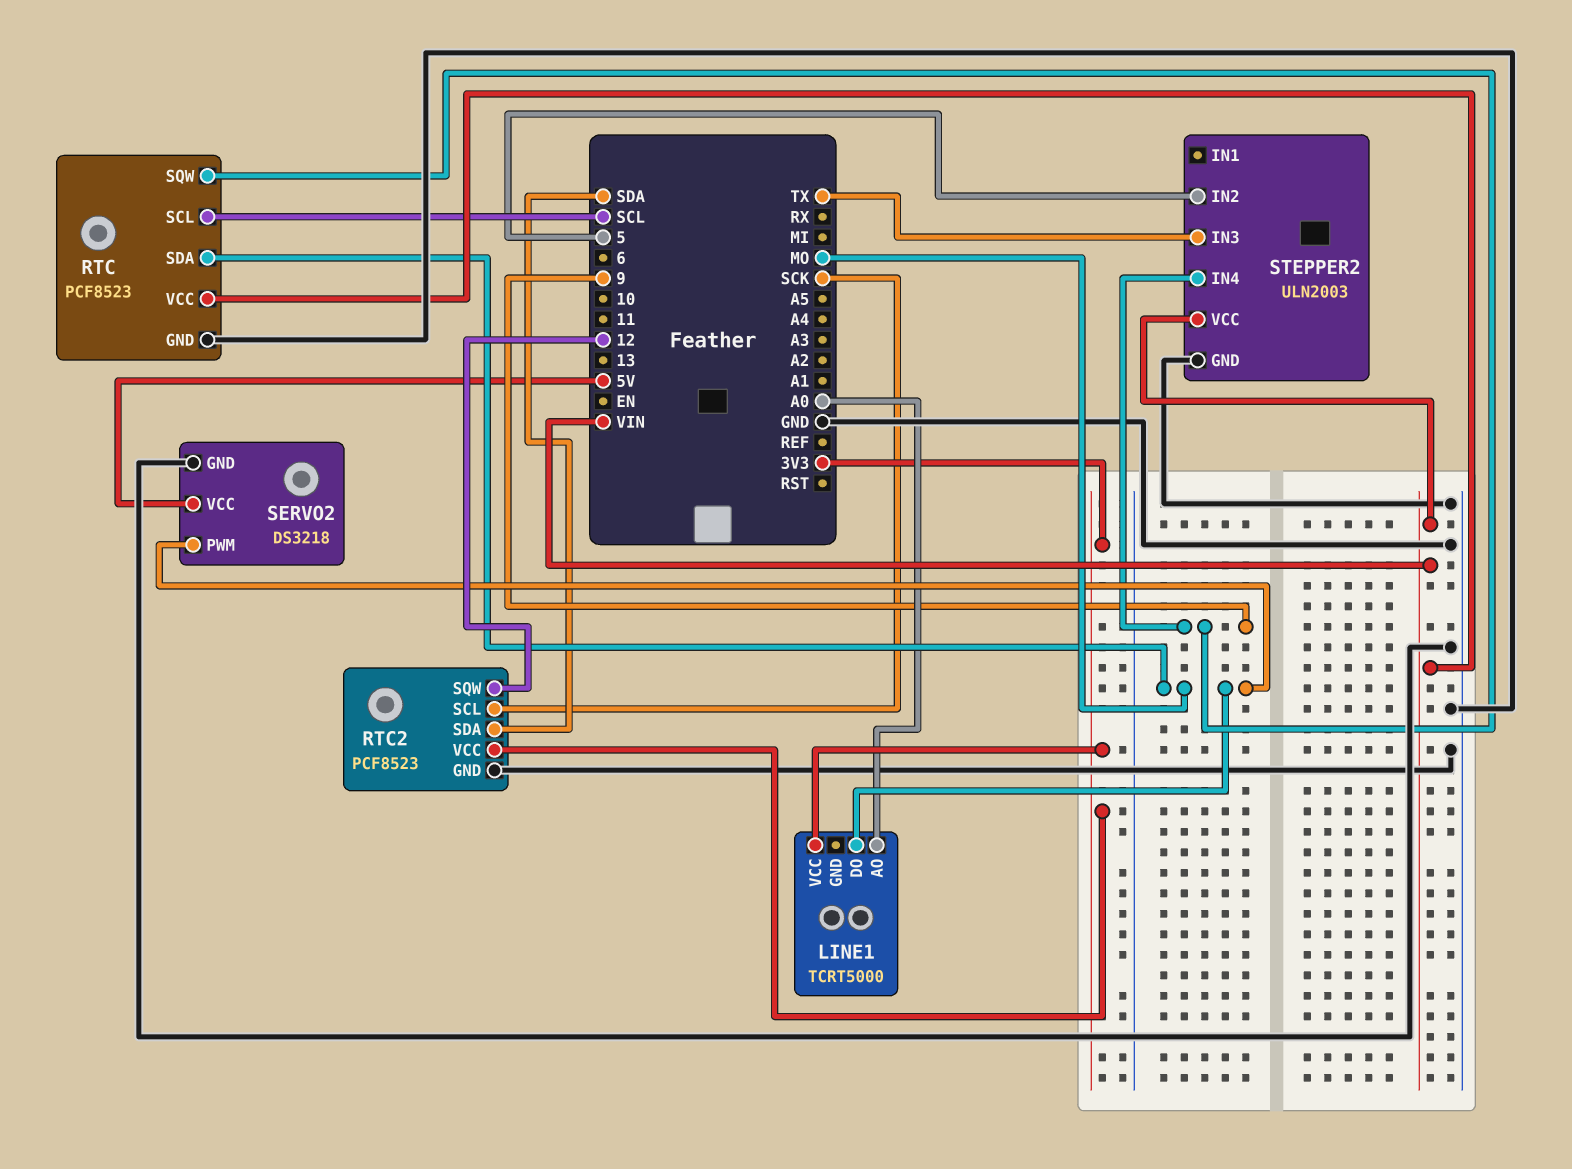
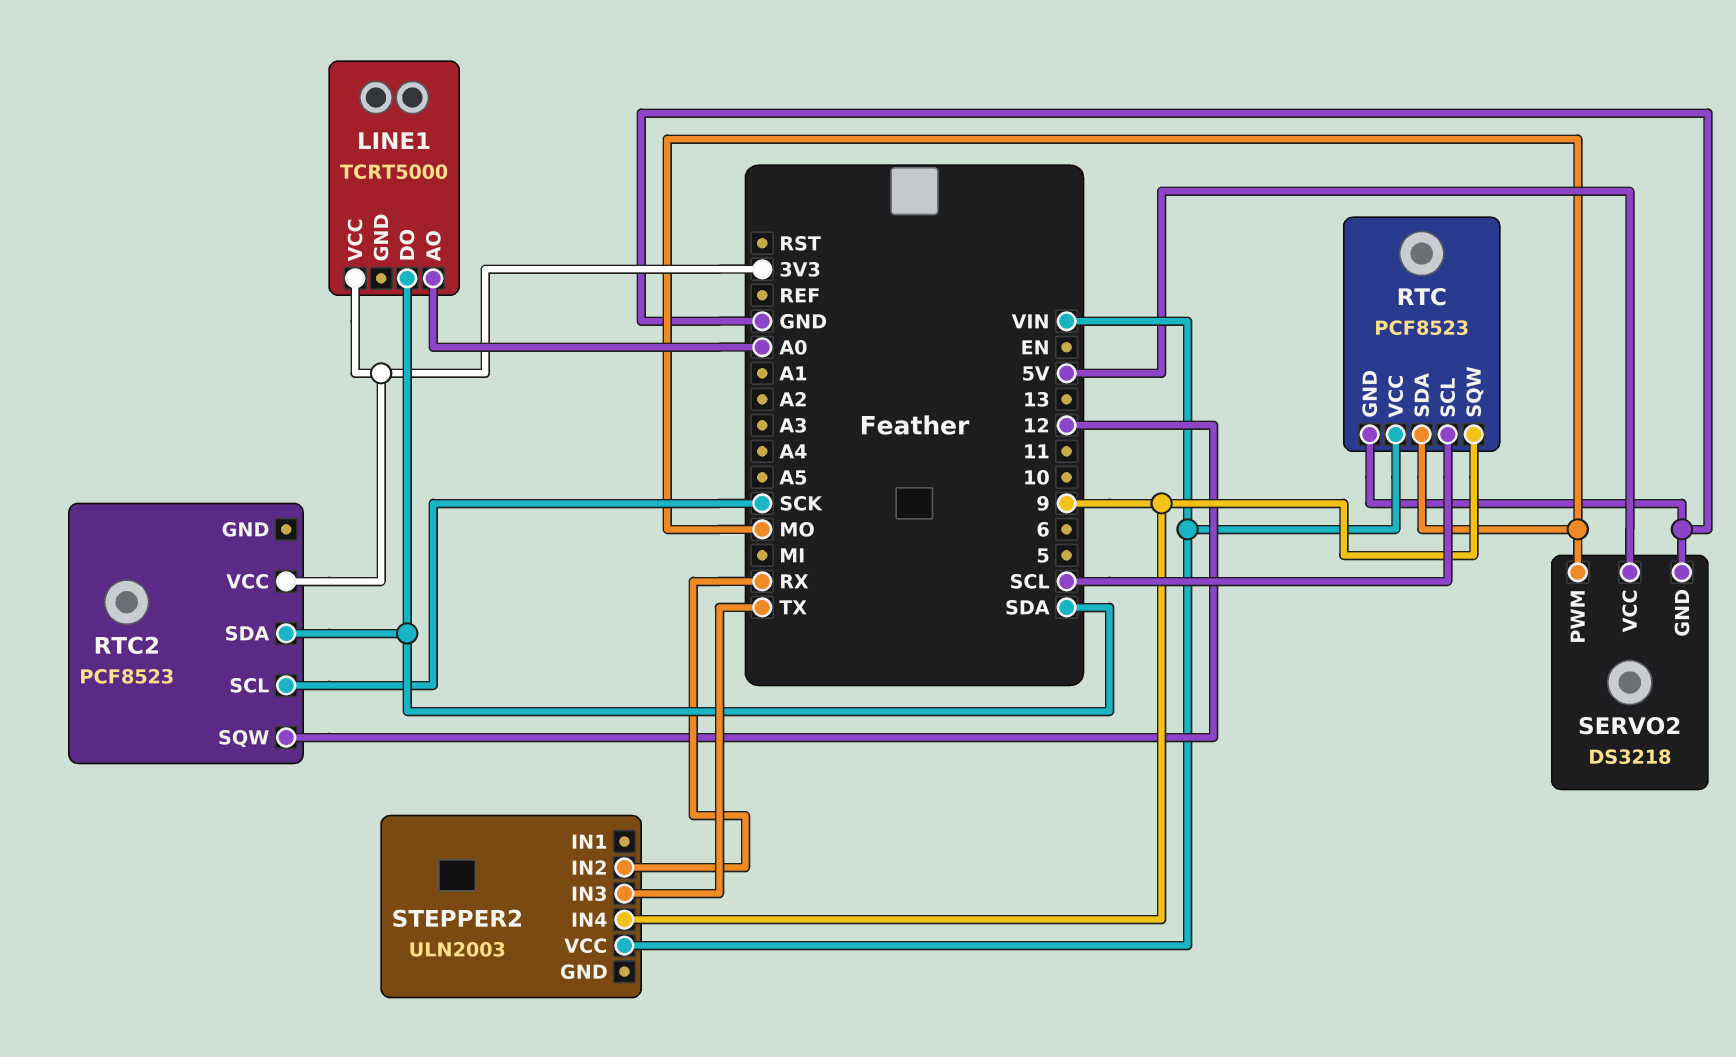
LINE1 pin DO: MO -> SDA
RTC2 pin GND: GND -> none
STEPPER2 pin GND: GND -> none
STEPPER2 pin IN2: 5 -> RX

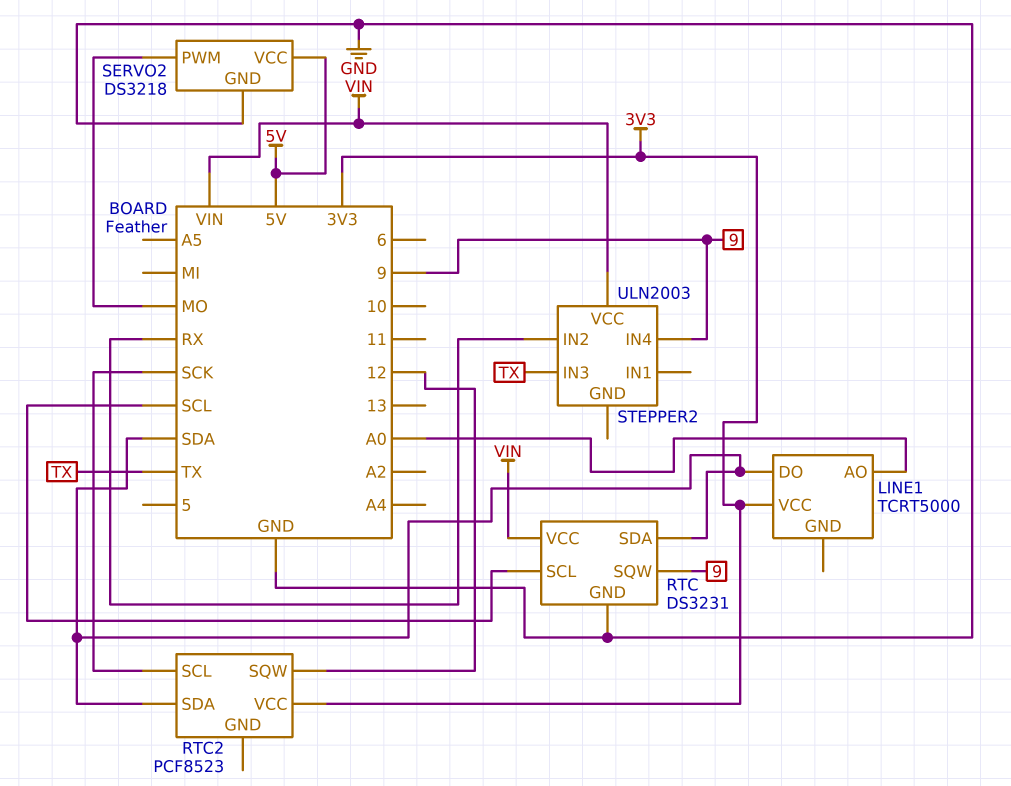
RTC: PCF8523 -> DS3231
RTC pin SDA: MO -> SDA

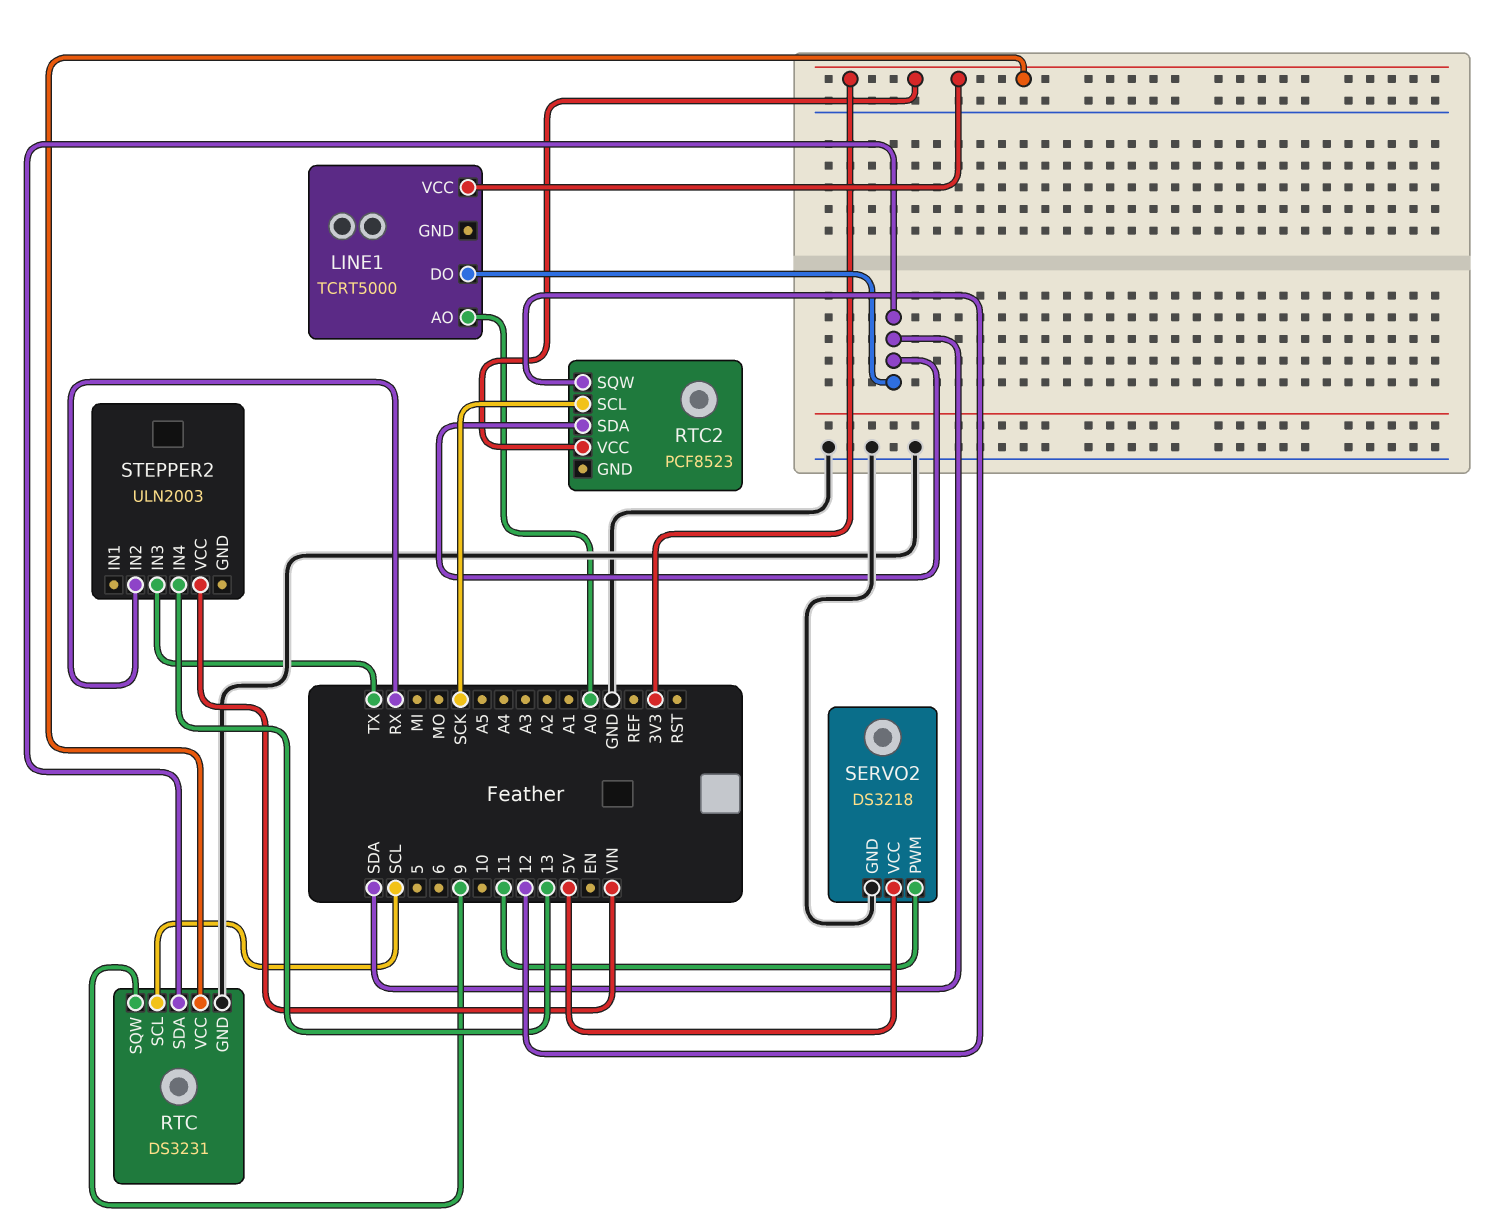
RTC pin VCC: VIN -> 3V3
SERVO2 pin PWM: MO -> 11
STEPPER2 pin IN4: 9 -> 13

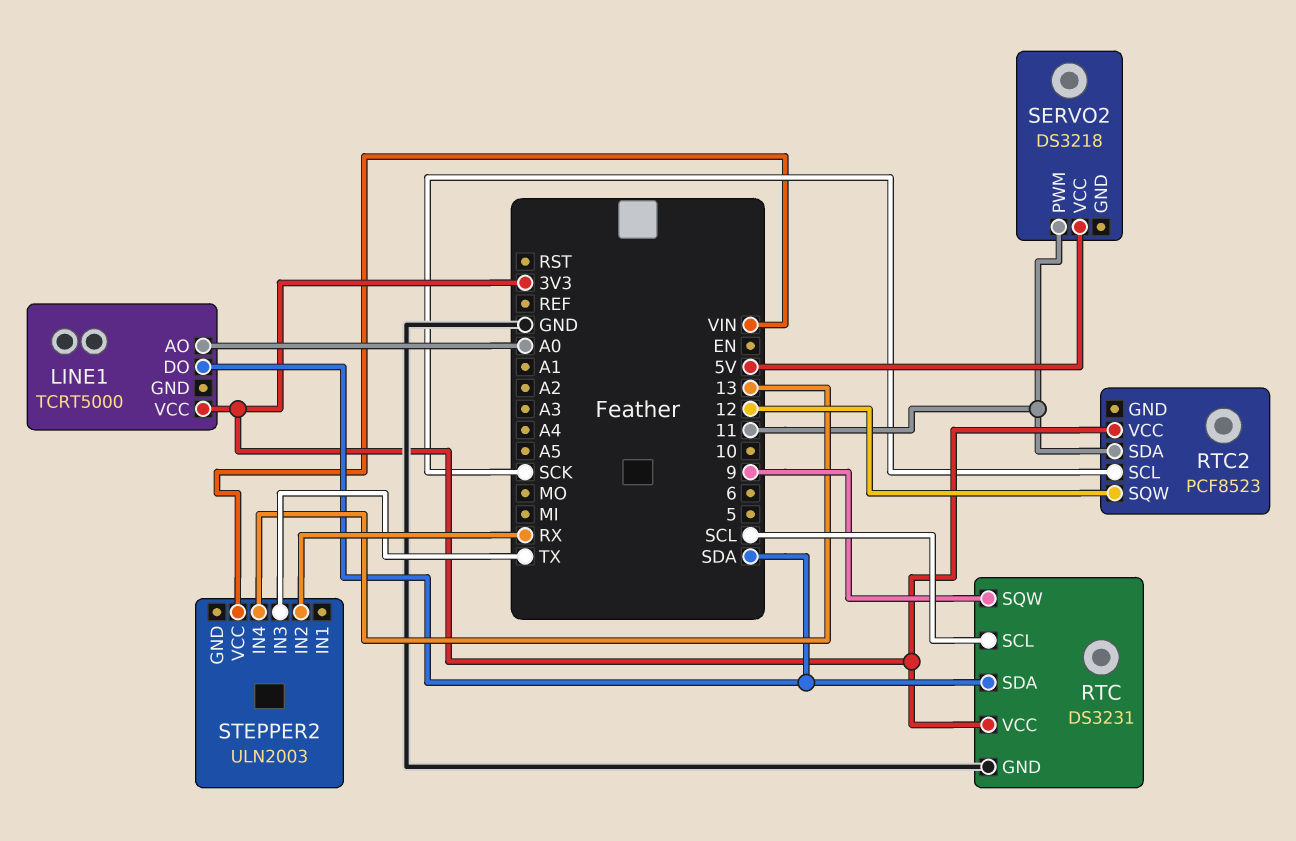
RTC2 pin SDA: SDA -> 11
SERVO2 pin GND: GND -> none

